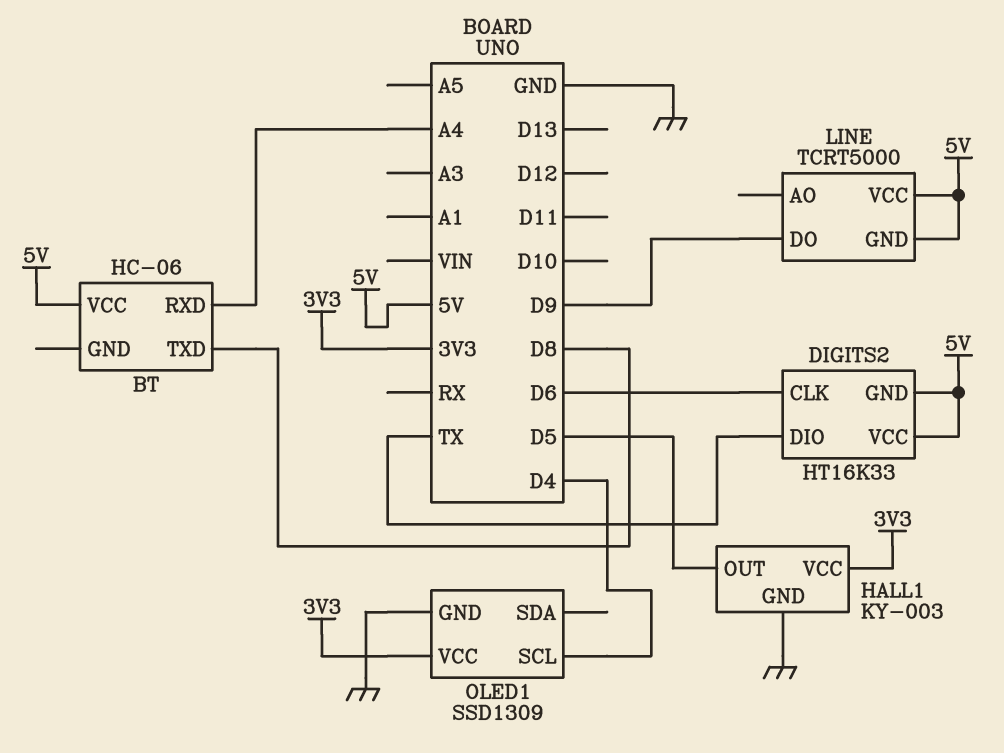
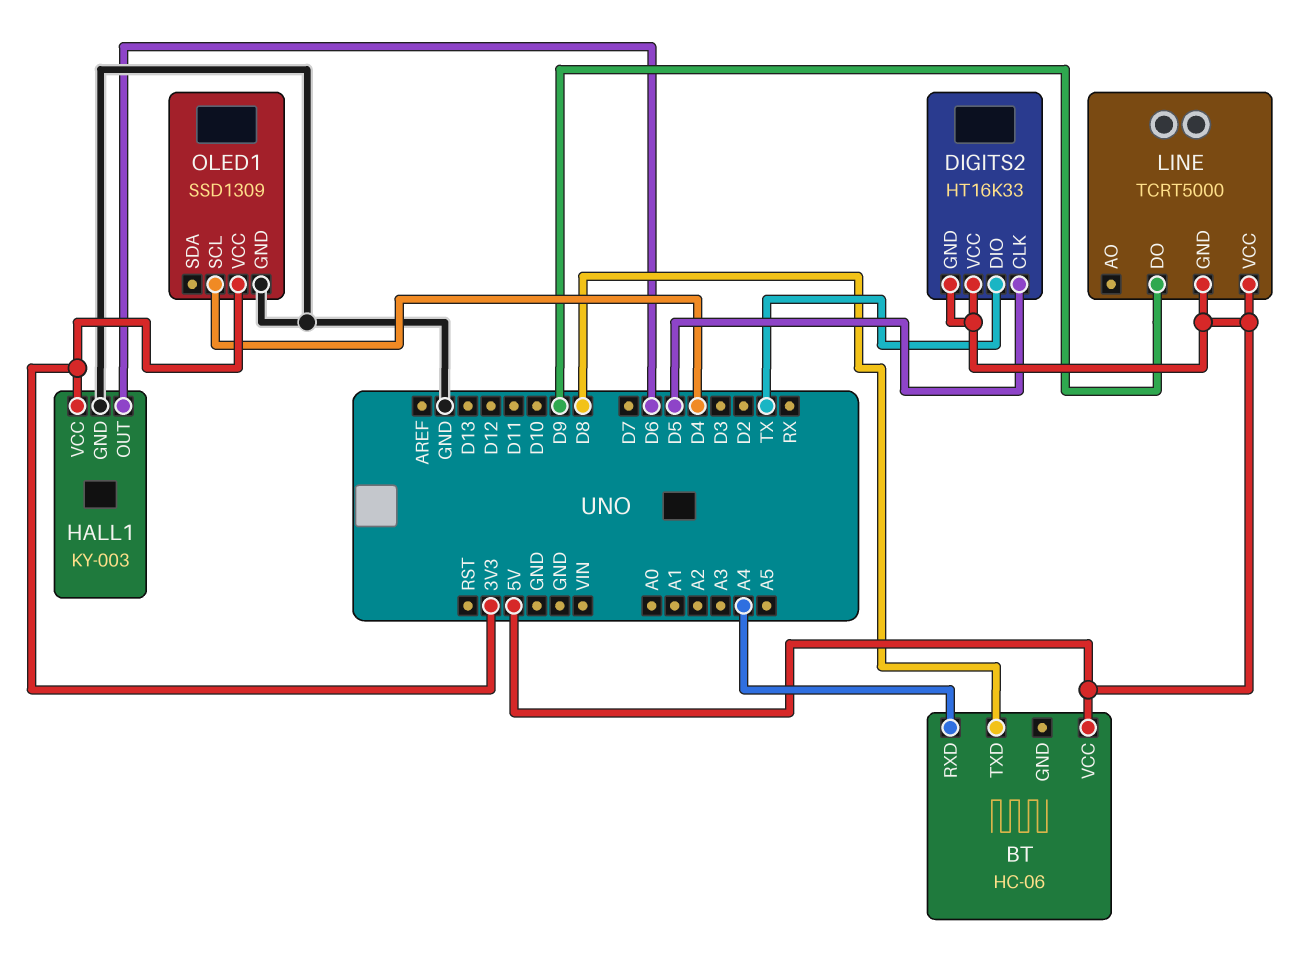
DIGITS2 pin CLK: D6 -> D5
HALL1 pin OUT: D5 -> D6

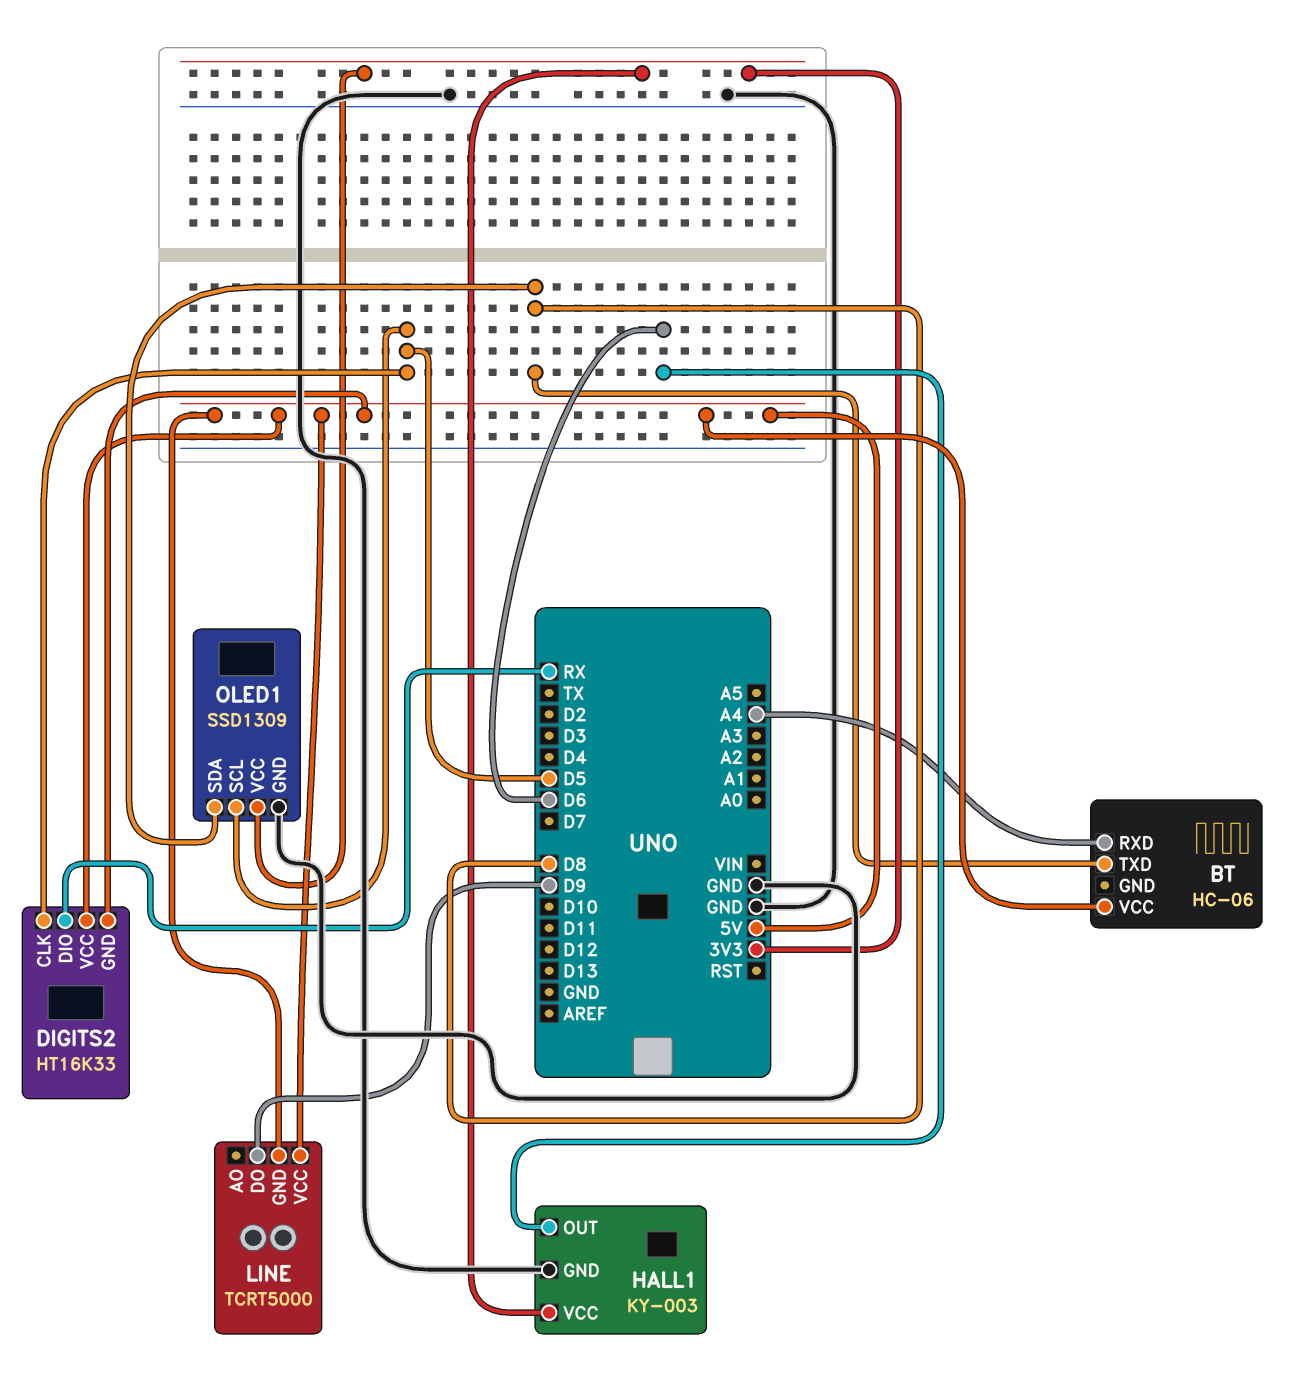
DIGITS2 pin DIO: TX -> RX
OLED1 pin SCL: D4 -> D5
OLED1 pin SDA: none -> D8

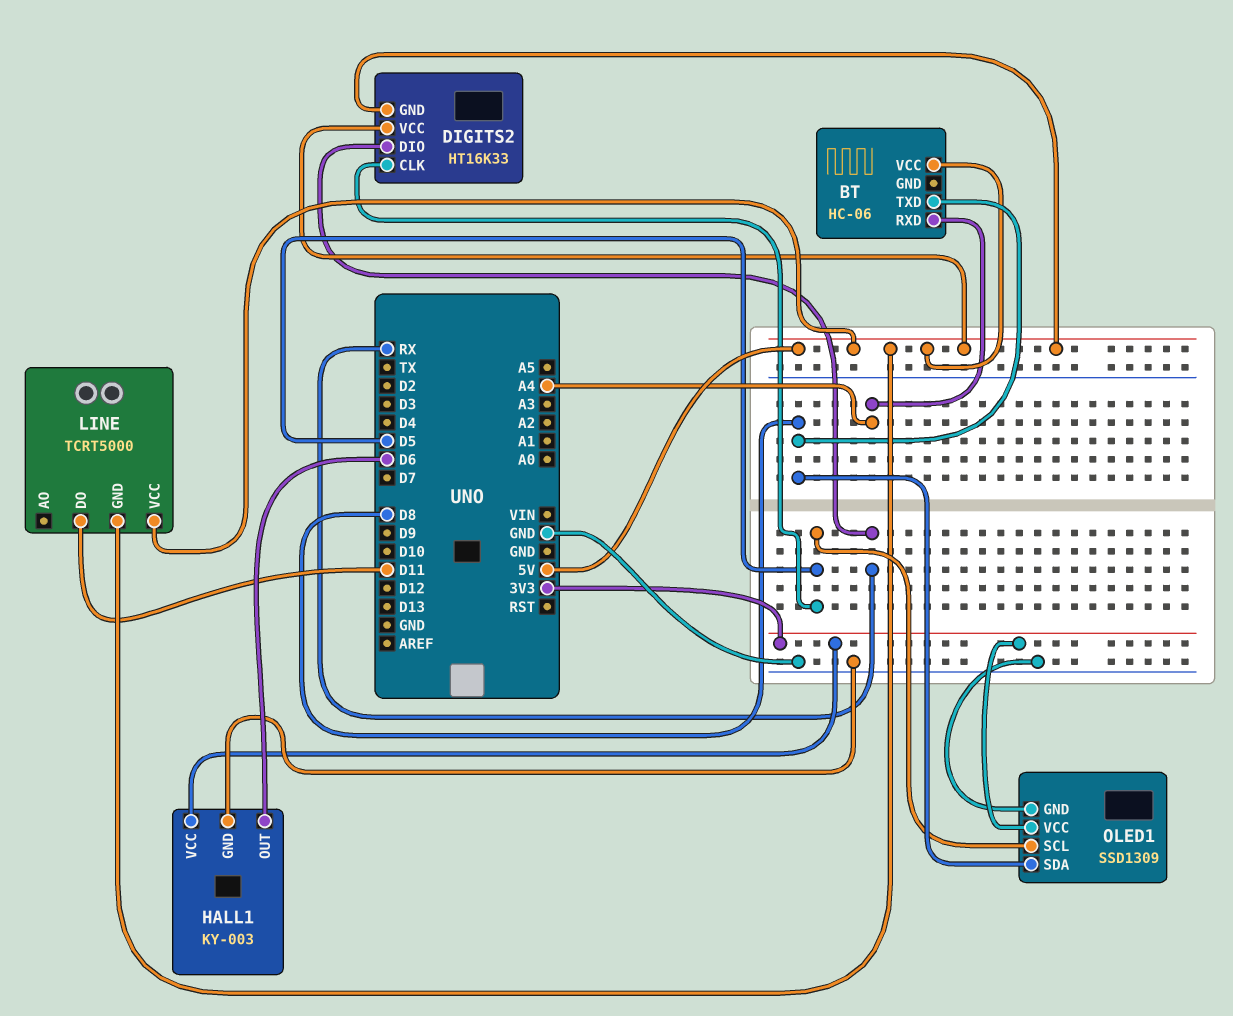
LINE pin DO: D9 -> D11

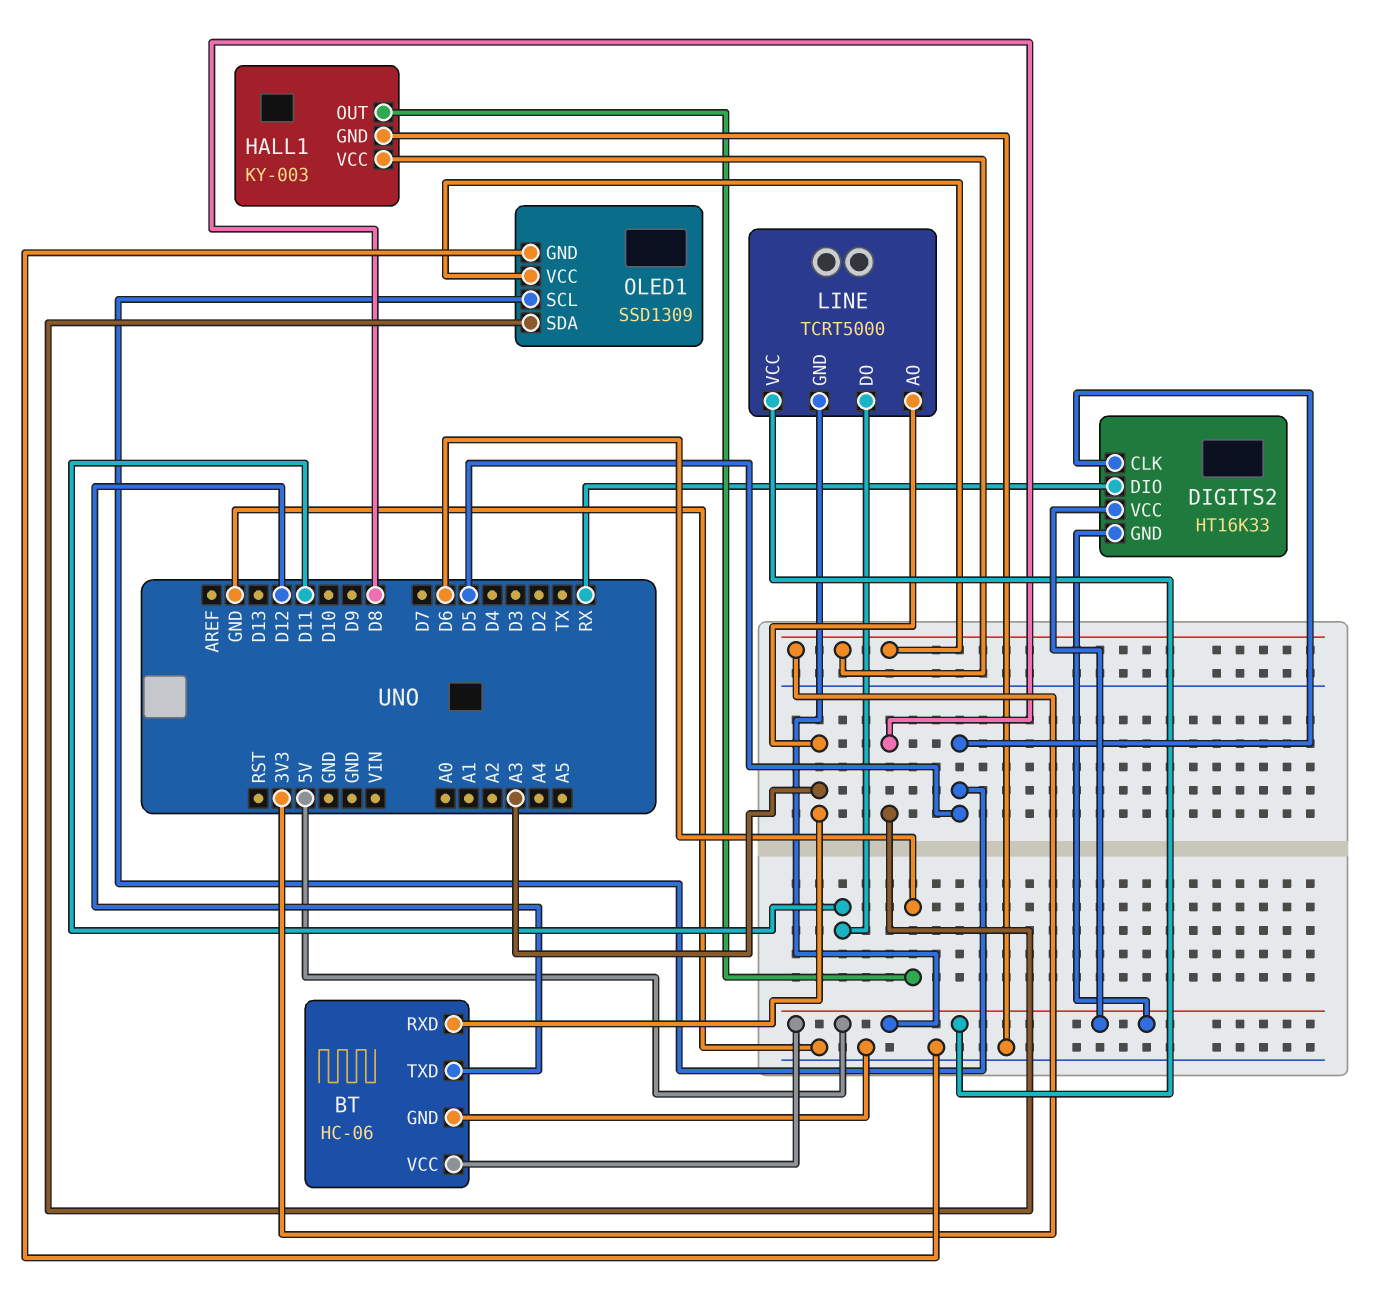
BT pin GND: none -> GND
BT pin RXD: A4 -> A3
BT pin TXD: D8 -> D12
LINE pin AO: none -> A3

